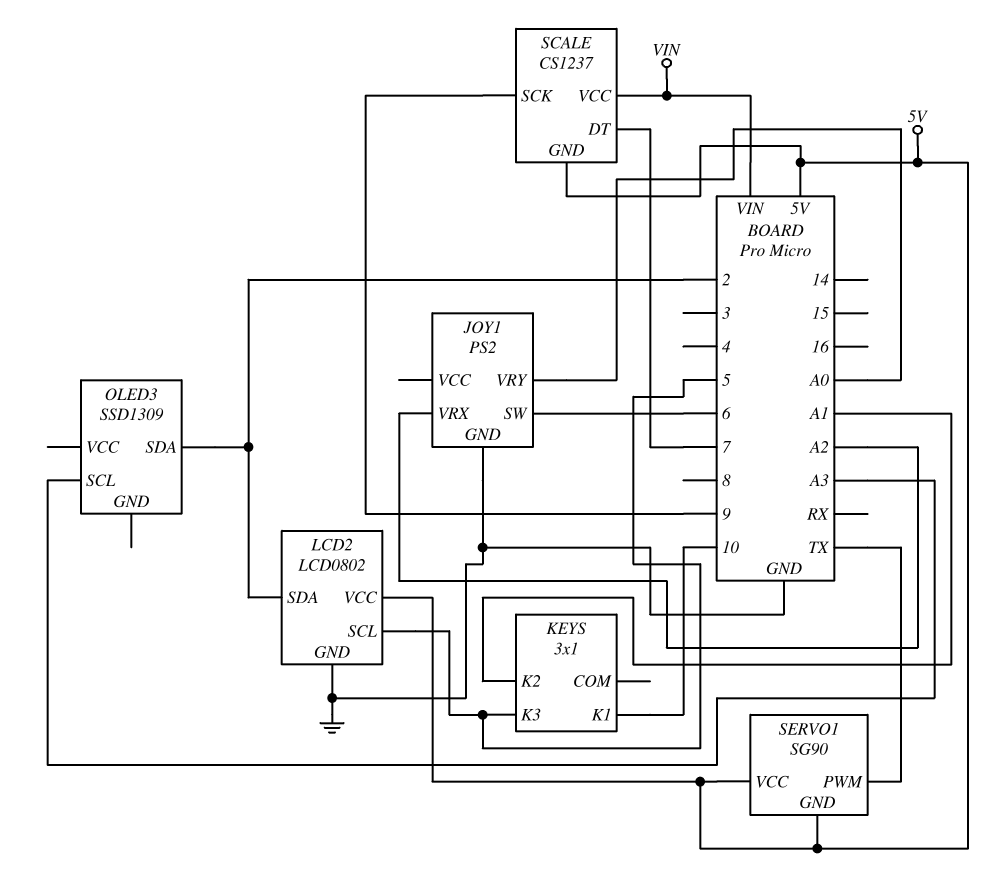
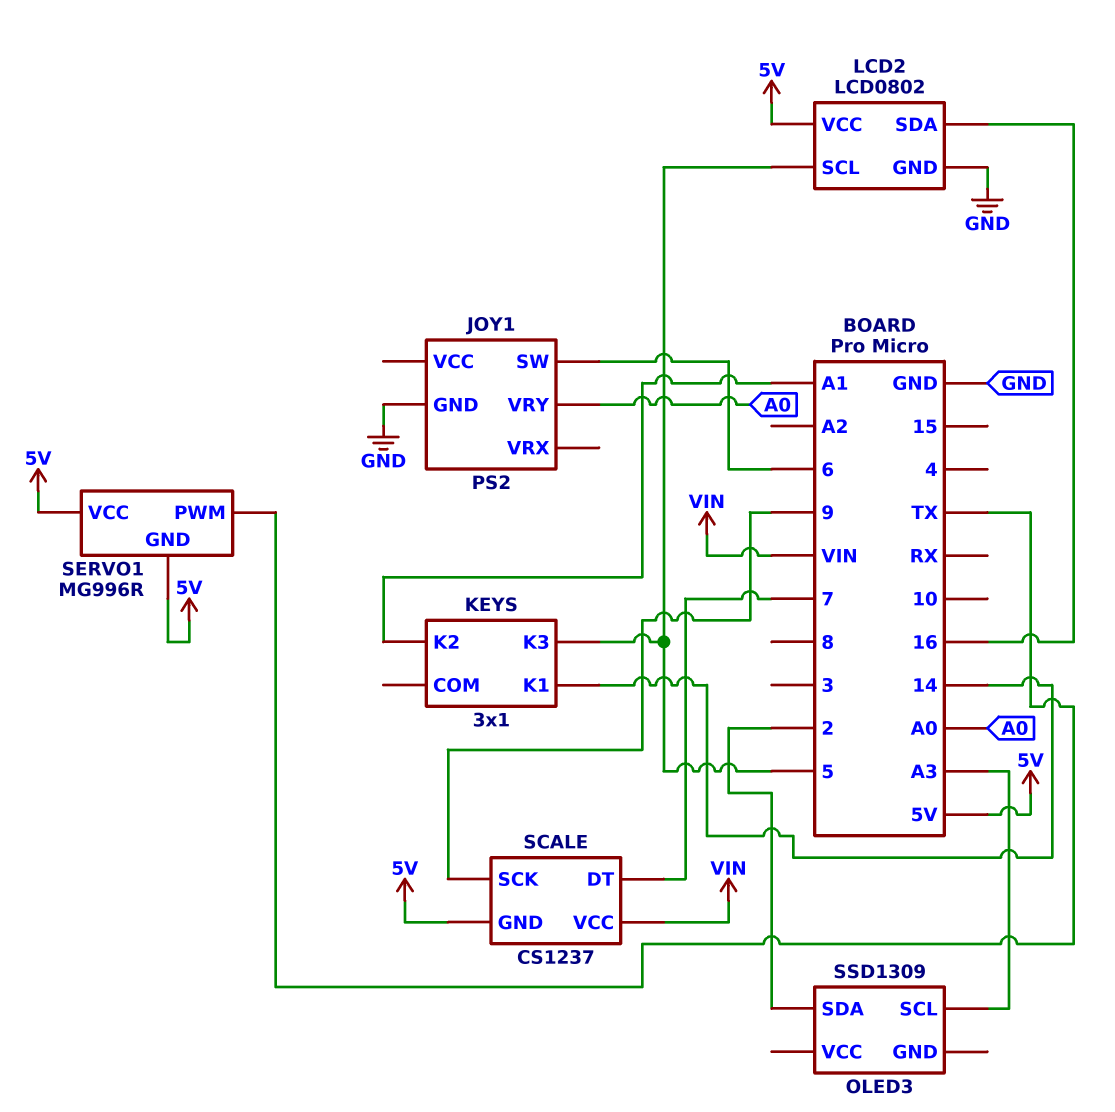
JOY1 pin VRX: A2 -> none
KEYS pin K1: 10 -> 14
LCD2 pin SDA: 2 -> 16
SERVO1: SG90 -> MG996R

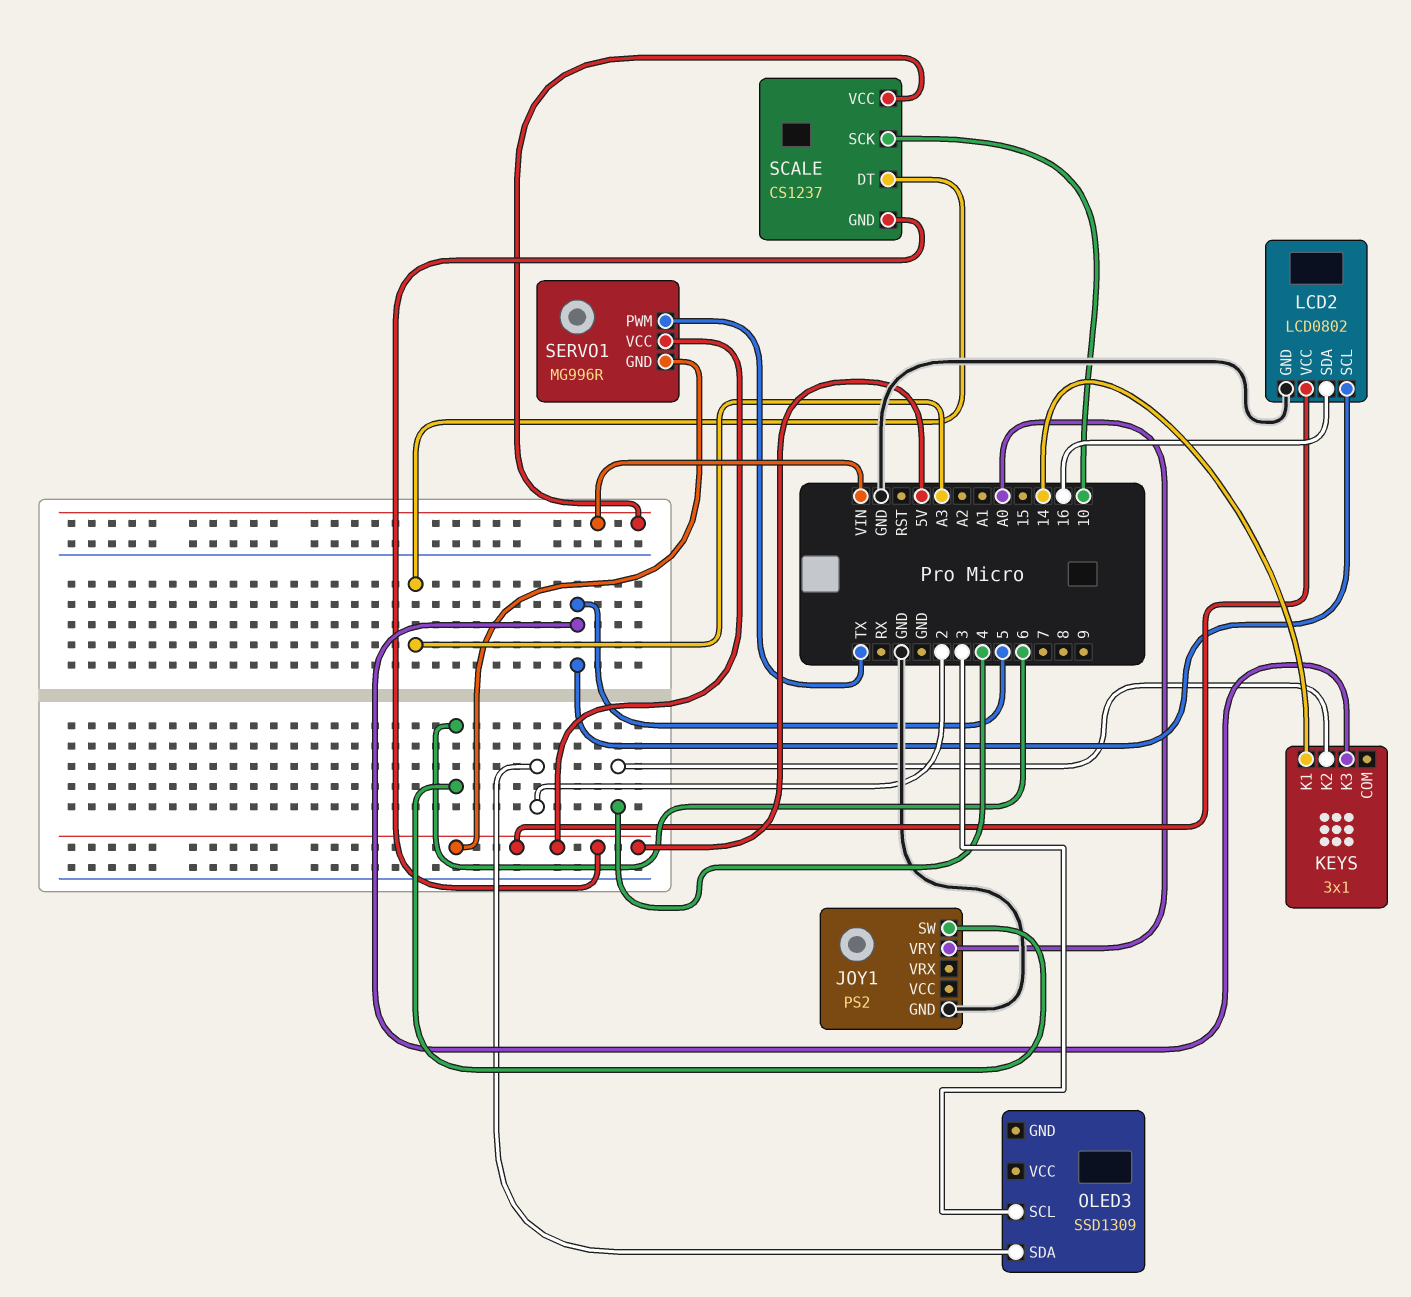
KEYS pin K2: A1 -> 4
OLED3 pin SCL: A3 -> 3
SCALE pin DT: 7 -> A3
SCALE pin SCK: 9 -> 10

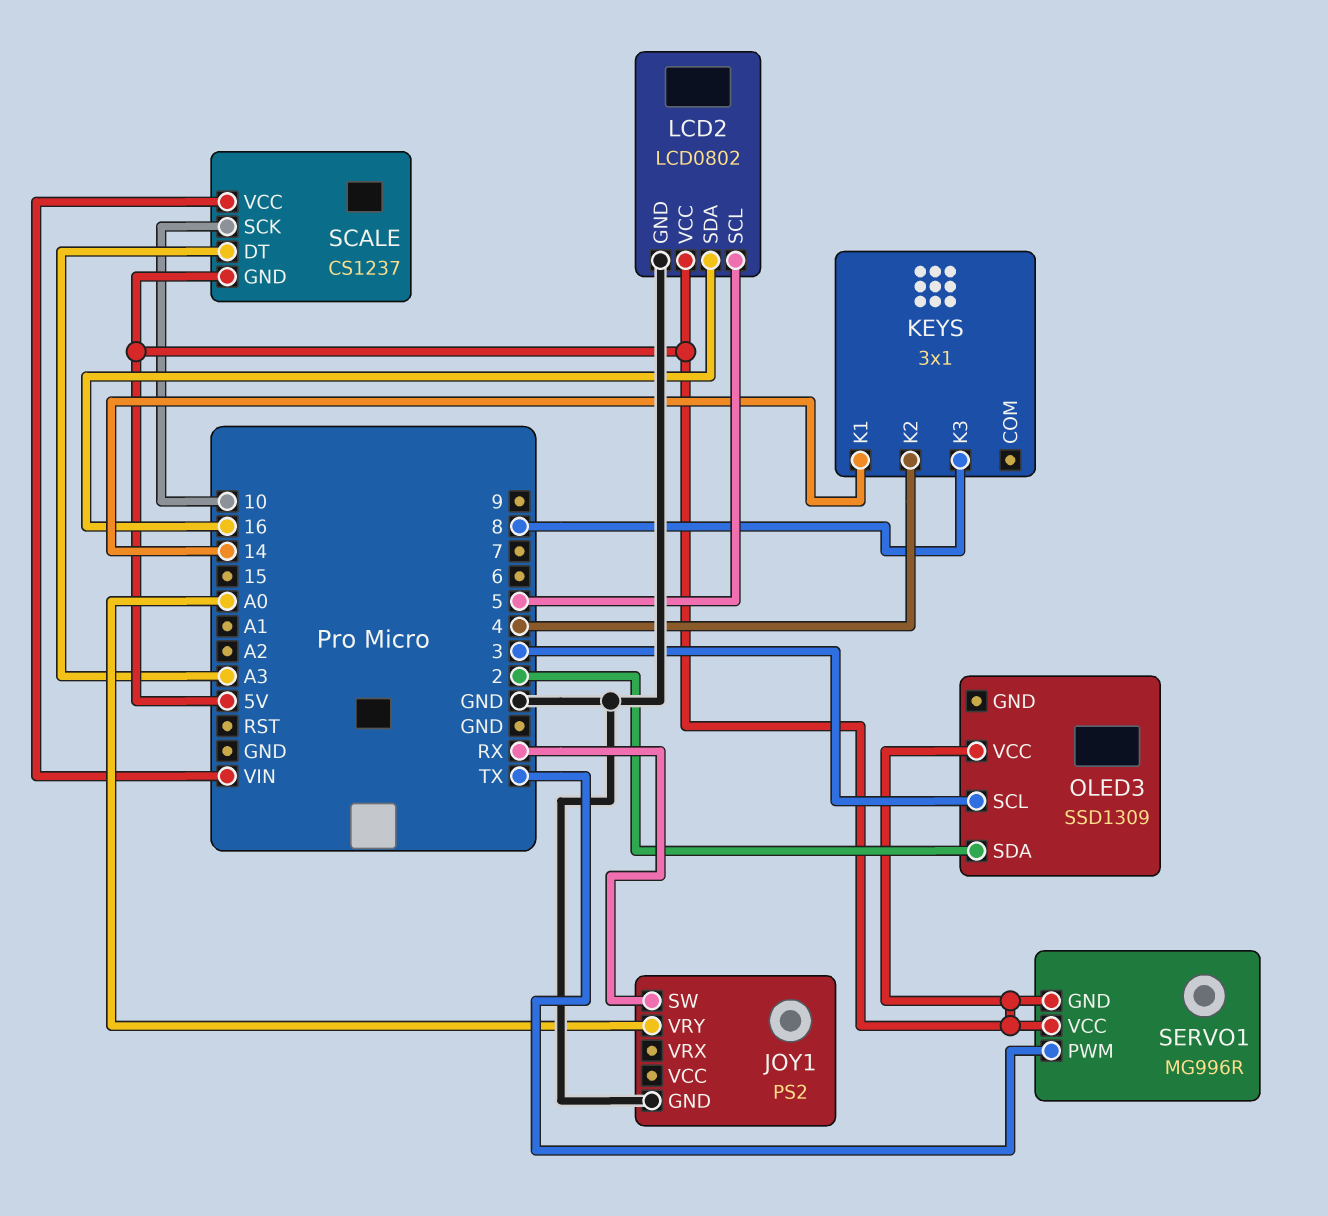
JOY1 pin SW: 6 -> RX
KEYS pin K3: 5 -> 8
OLED3 pin VCC: none -> 5V

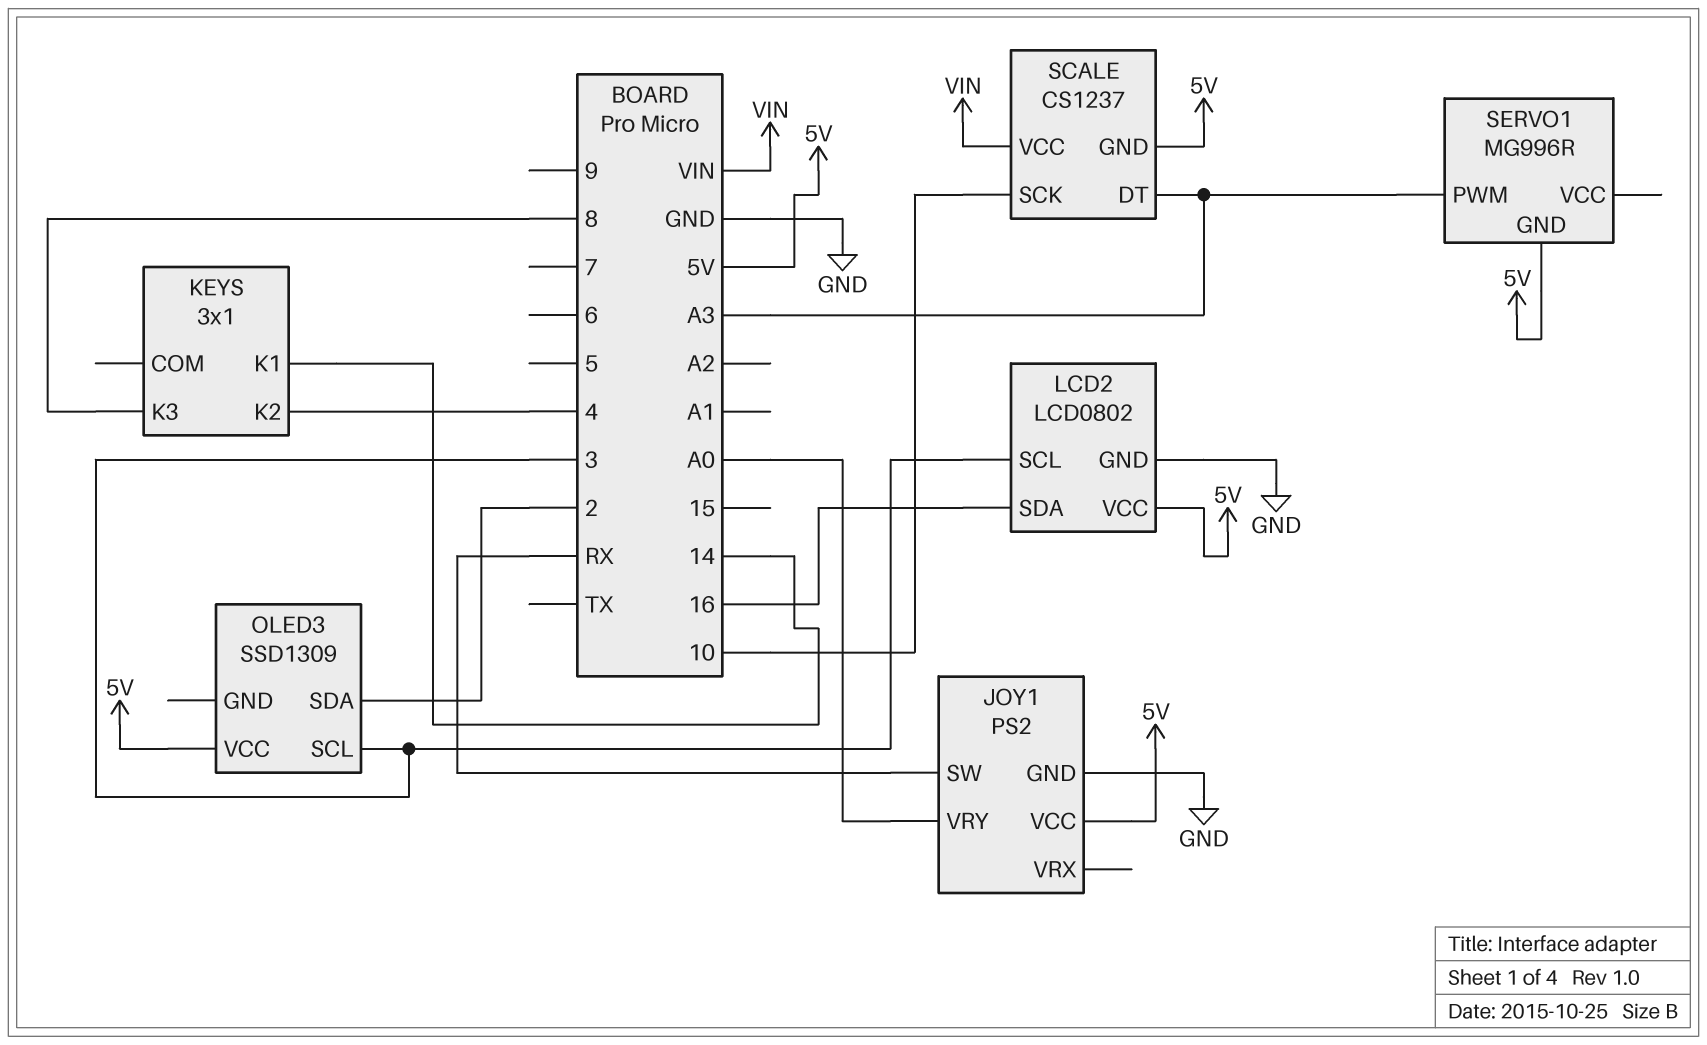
JOY1 pin VCC: none -> 5V
LCD2 pin SCL: 5 -> 3
SERVO1 pin PWM: TX -> A3
SERVO1 pin VCC: 5V -> none

